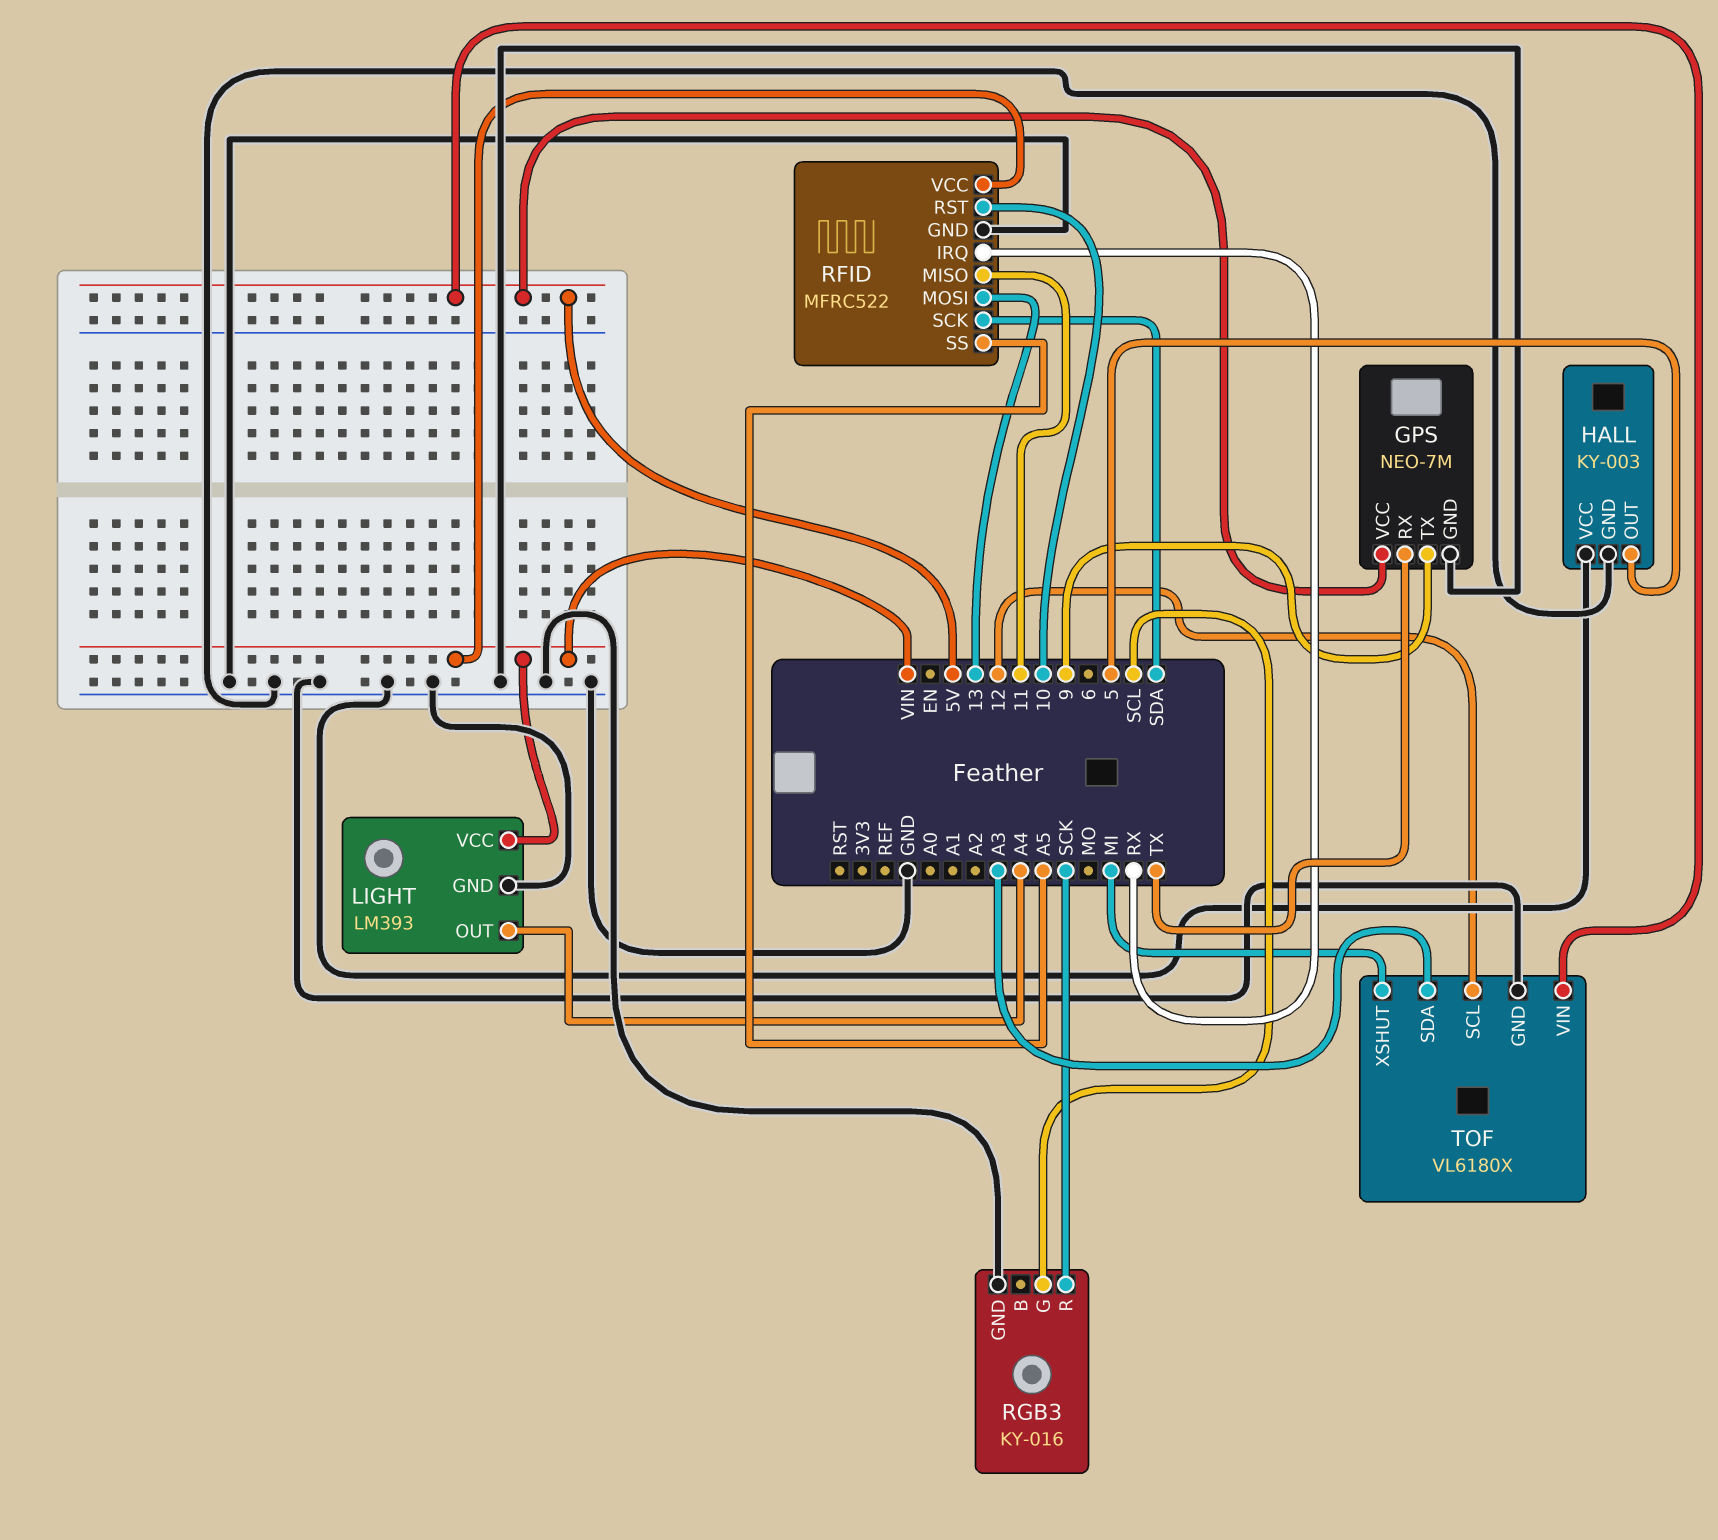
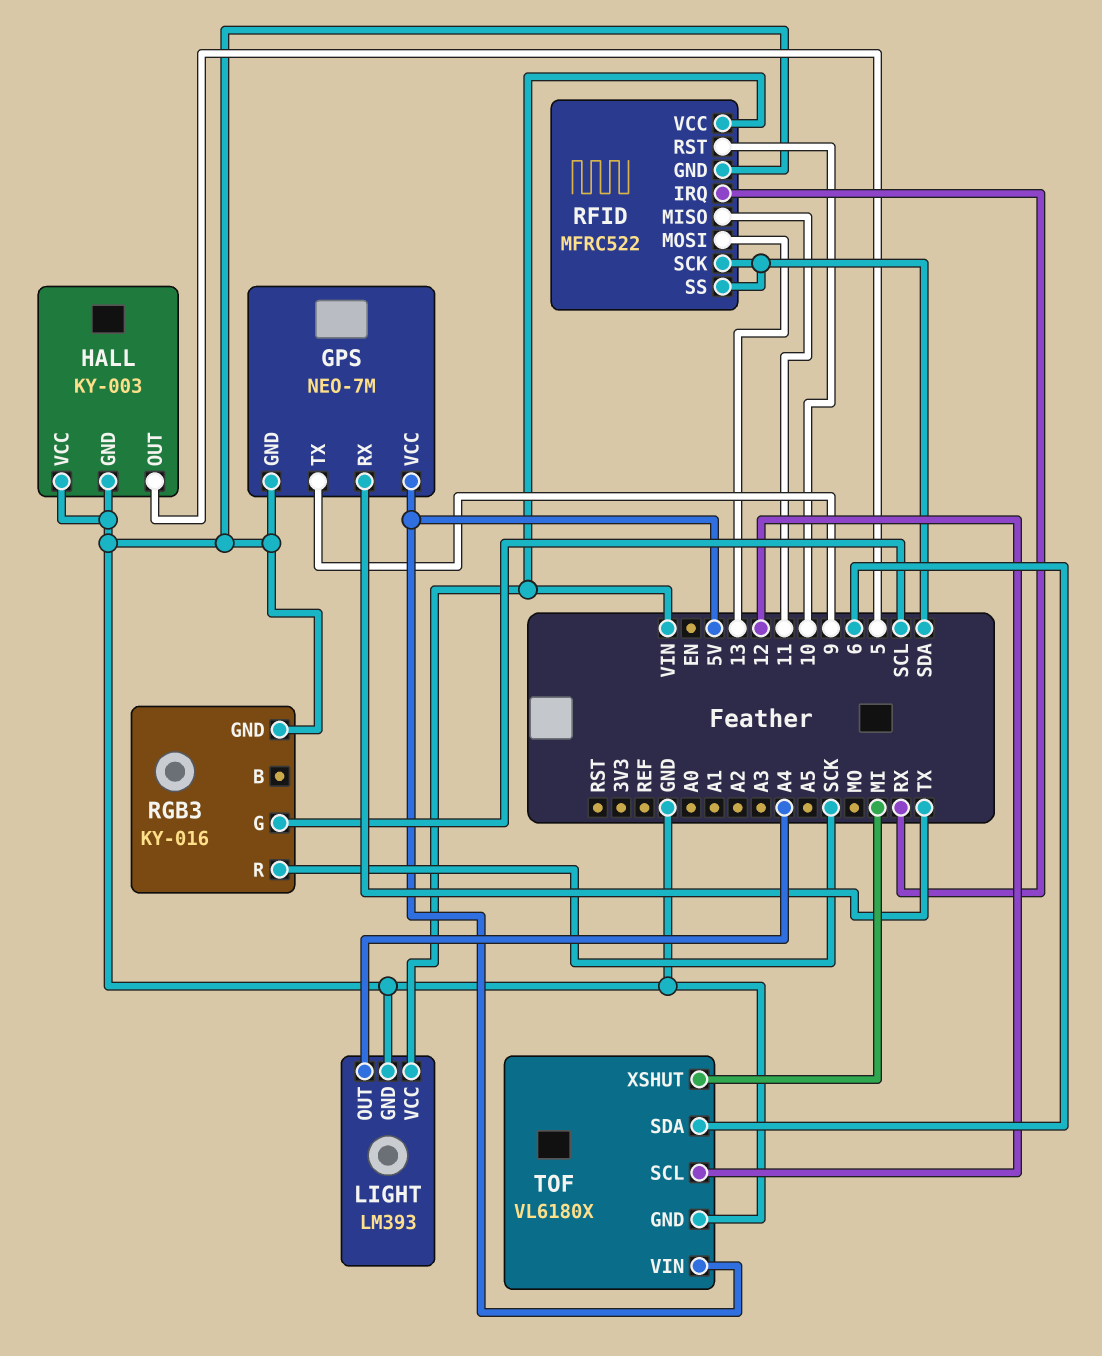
RFID pin SS: A5 -> SDA
TOF pin SDA: A3 -> 6

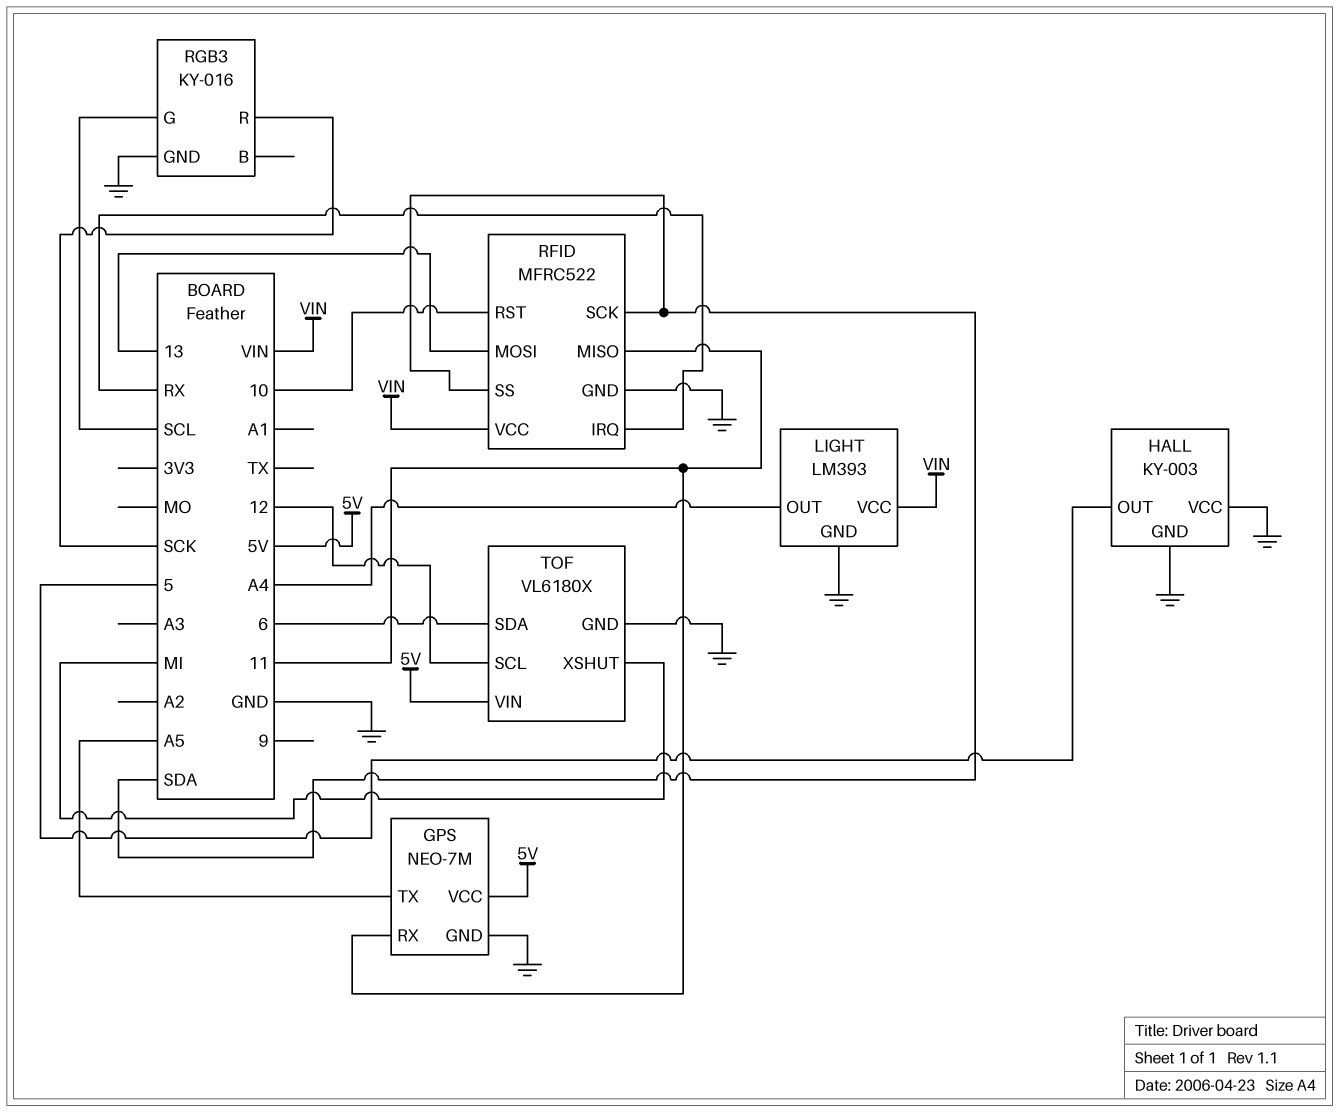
GPS pin RX: TX -> 11
GPS pin TX: 9 -> A5

